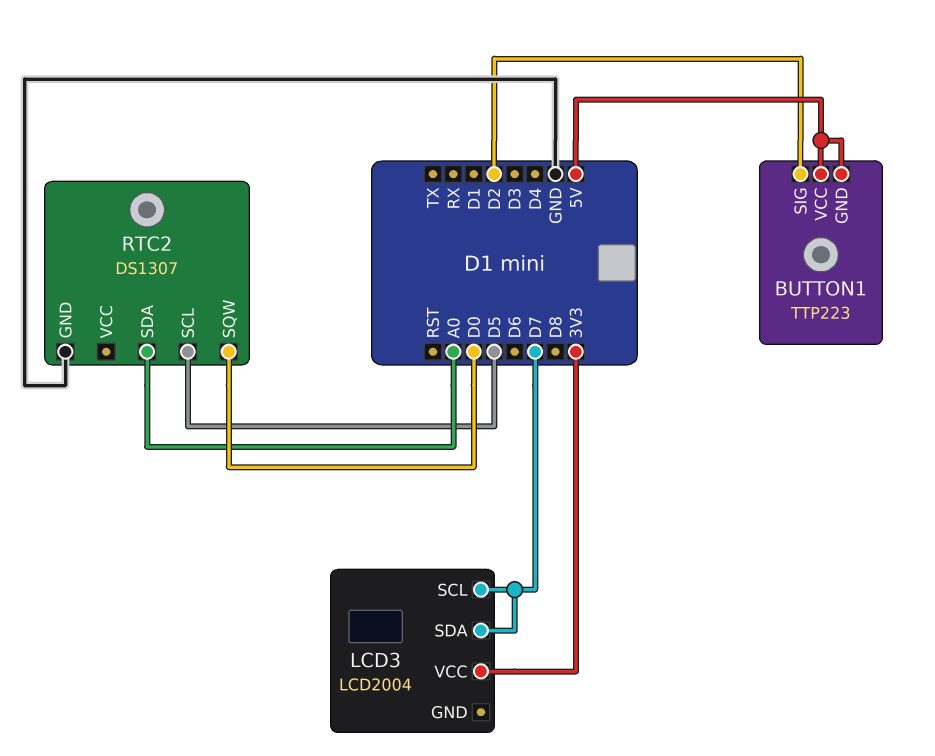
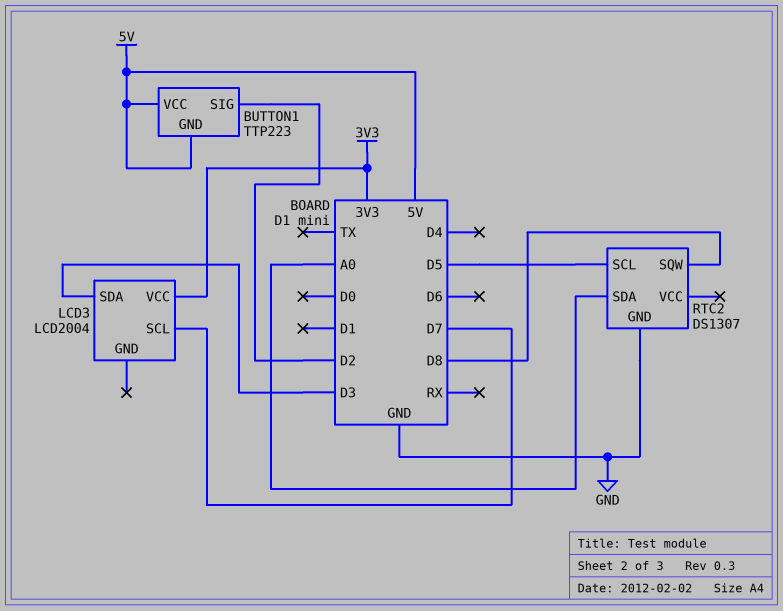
LCD3 pin SDA: D7 -> D3
RTC2 pin SQW: D0 -> D8

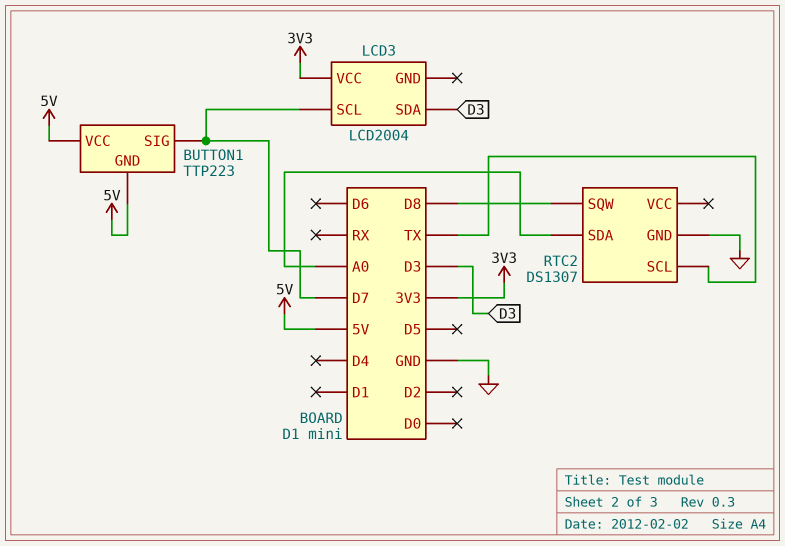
BUTTON1 pin SIG: D2 -> D7
RTC2 pin SCL: D5 -> TX

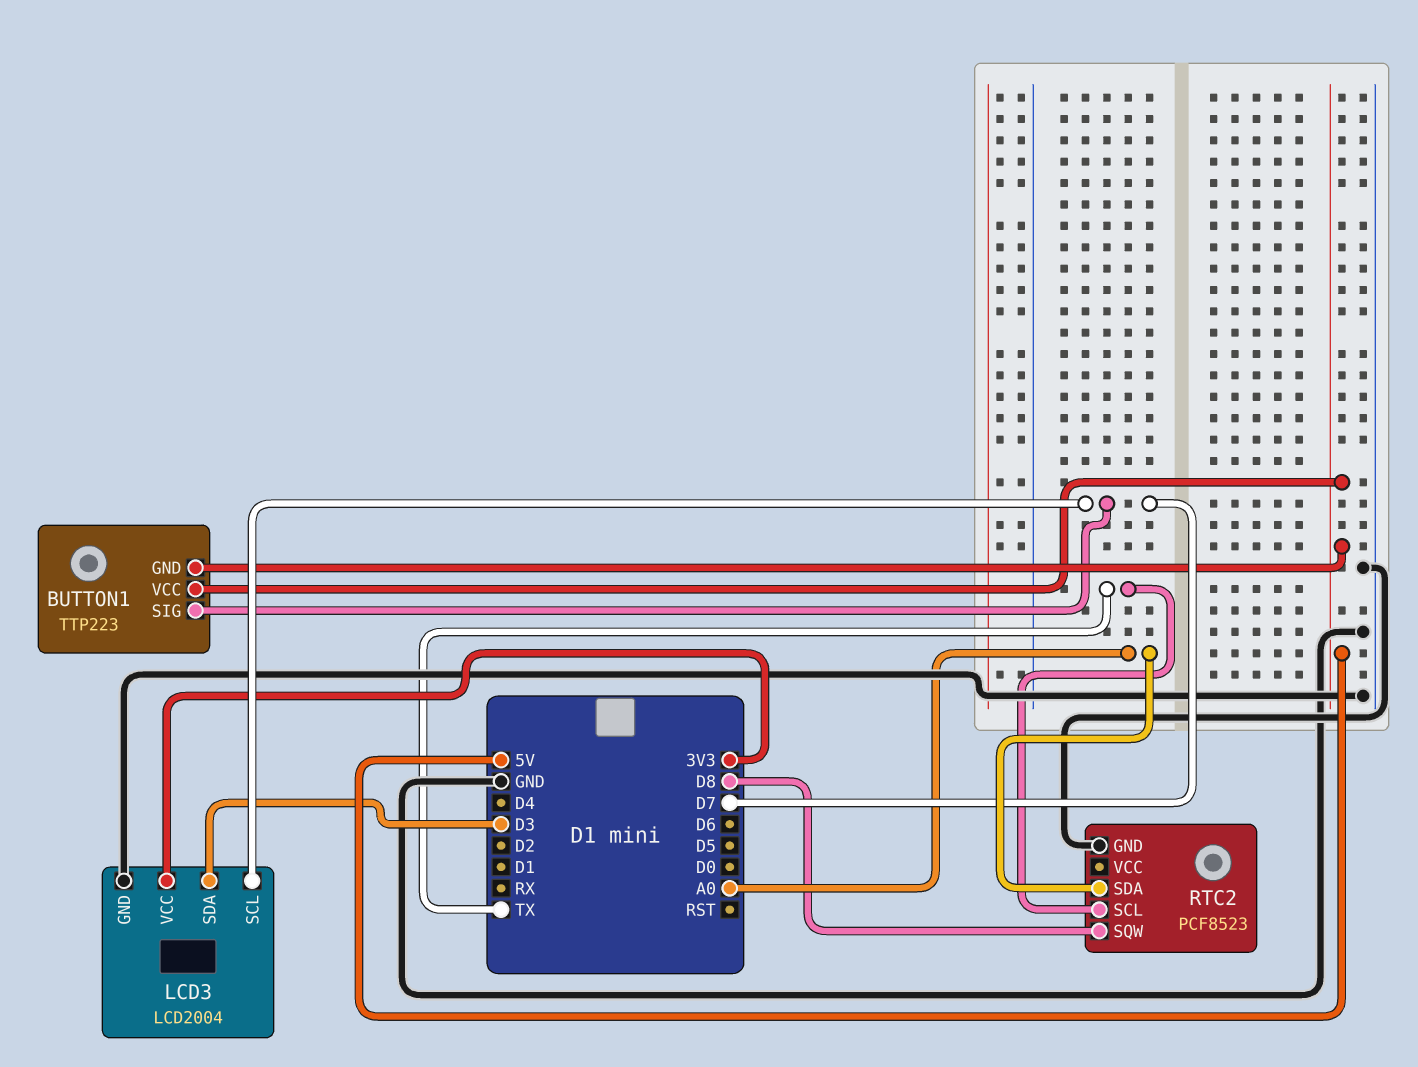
LCD3 pin GND: none -> GND
RTC2: DS1307 -> PCF8523

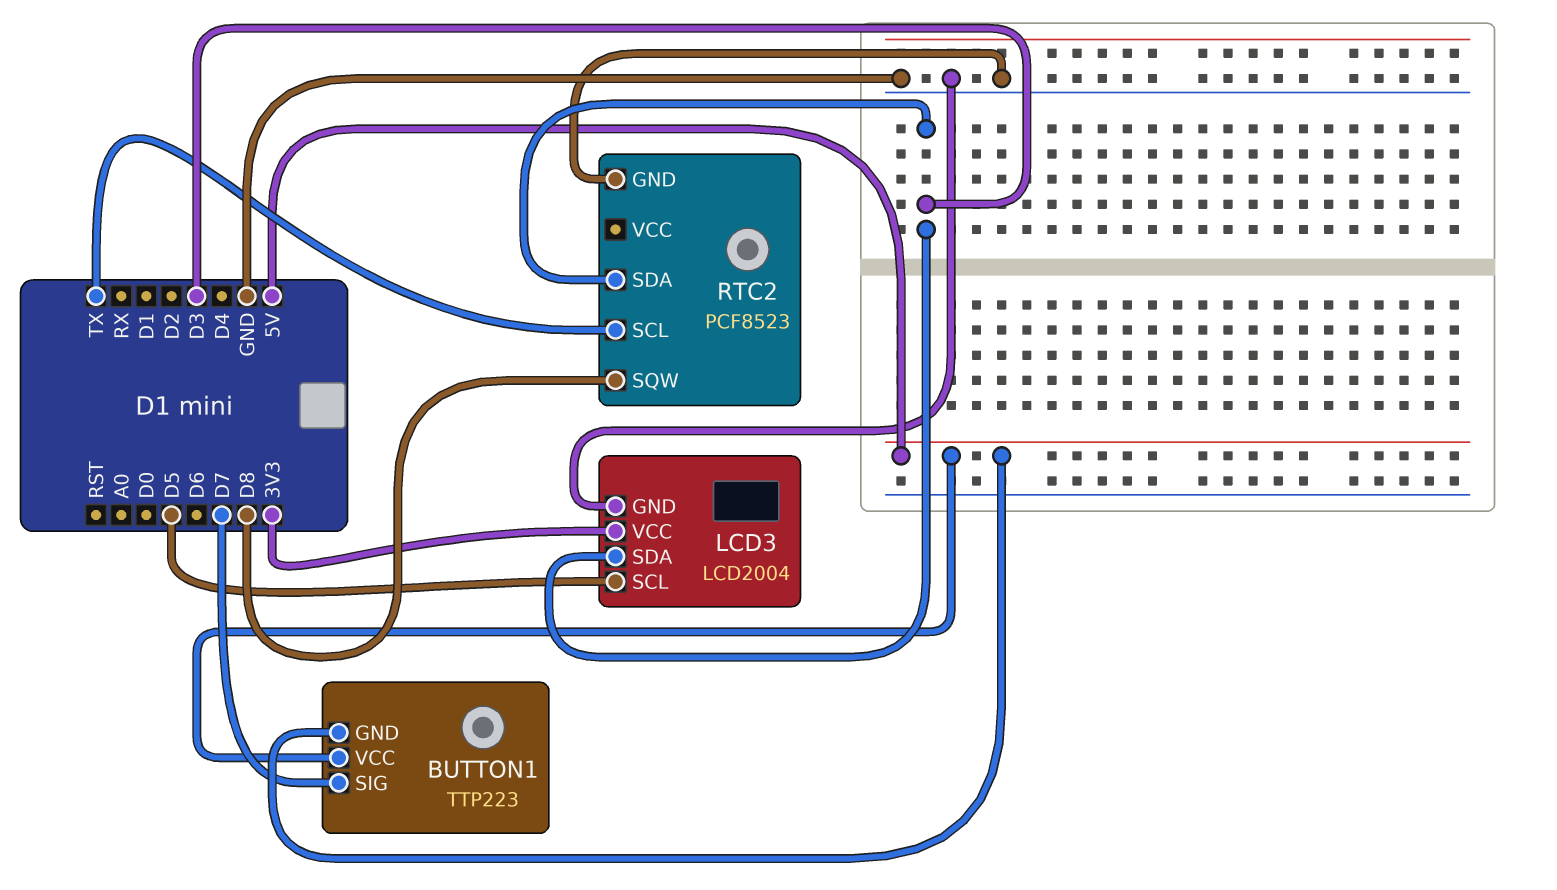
LCD3 pin SCL: D7 -> D5
RTC2 pin SDA: A0 -> D3

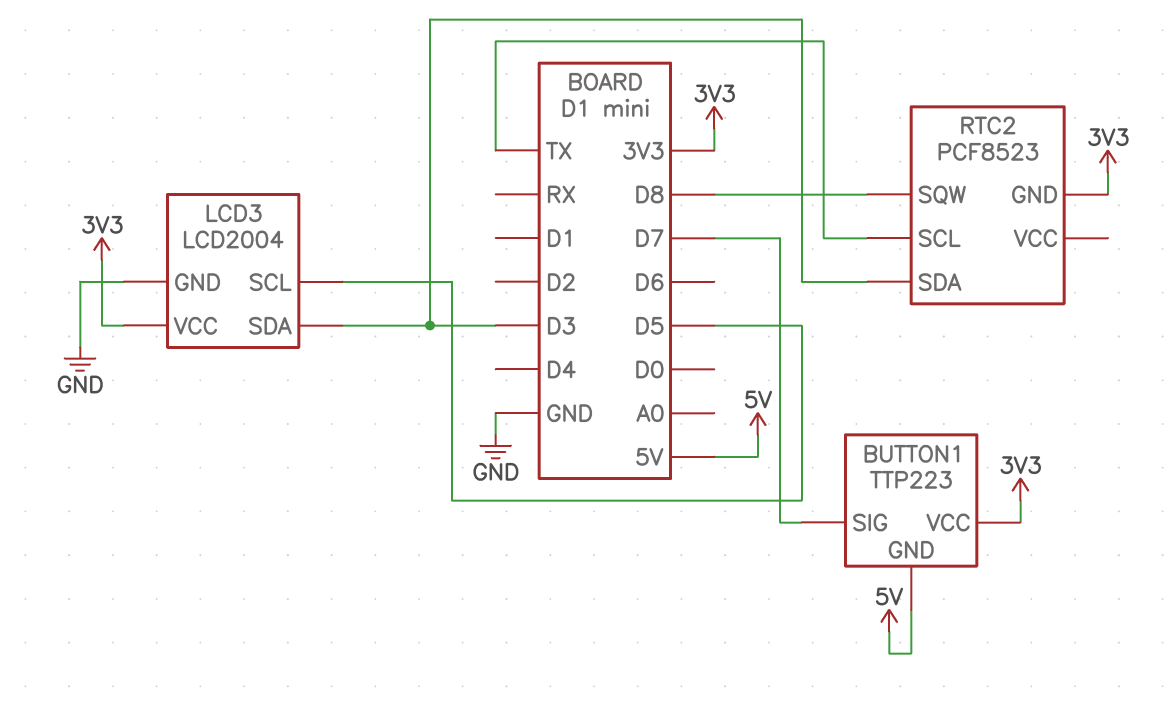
BUTTON1 pin VCC: 5V -> 3V3
RTC2 pin GND: GND -> 3V3

